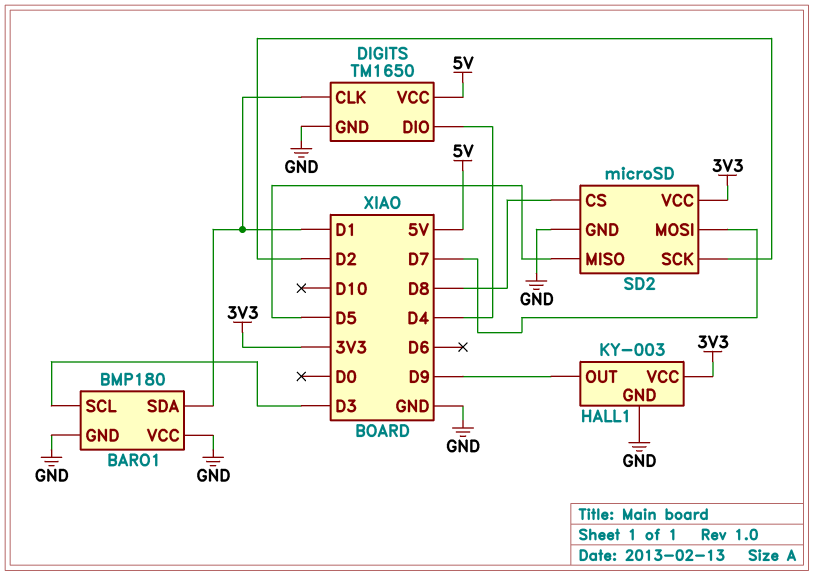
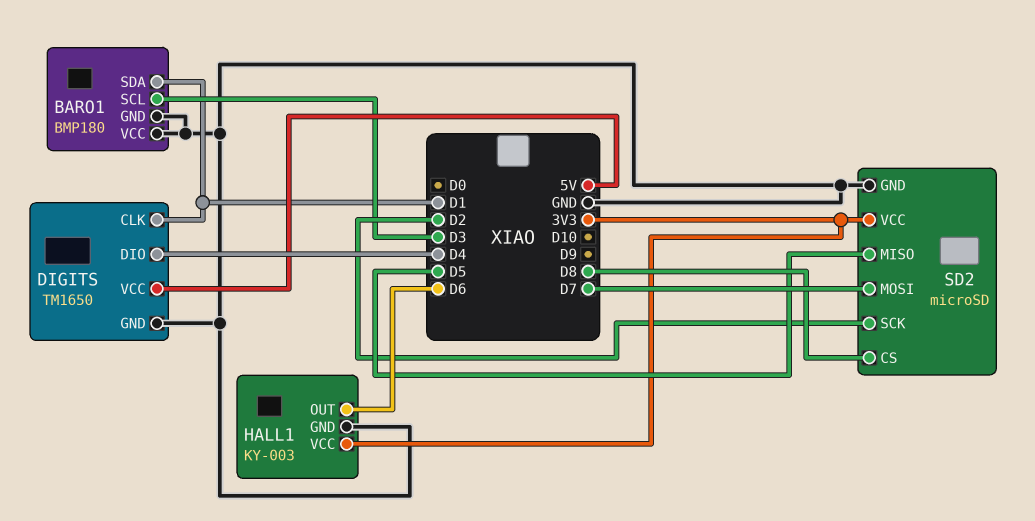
HALL1 pin OUT: D9 -> D6

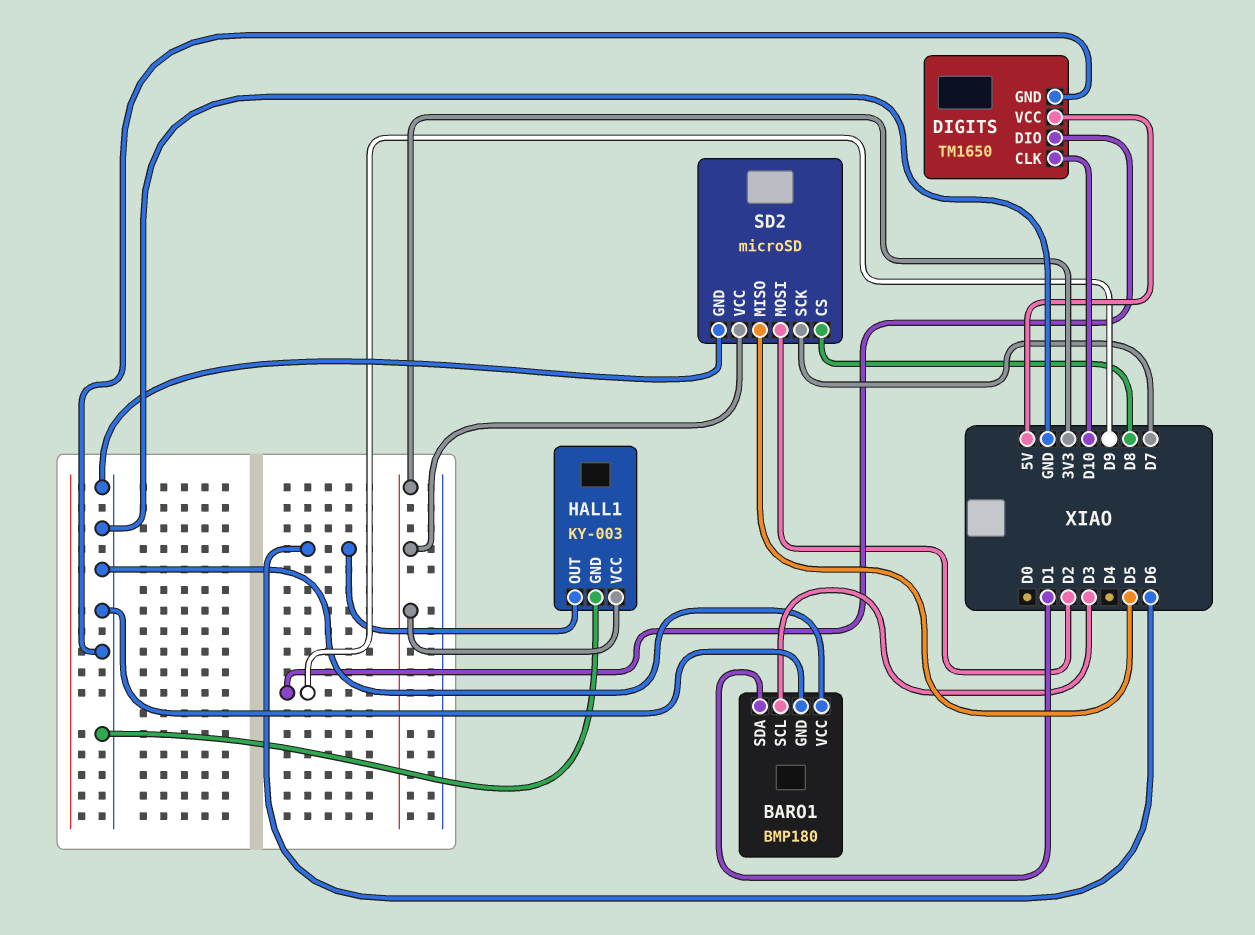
DIGITS pin CLK: D1 -> D10
DIGITS pin DIO: D4 -> D9
SD2 pin MOSI: D7 -> D2
SD2 pin SCK: D2 -> D7

